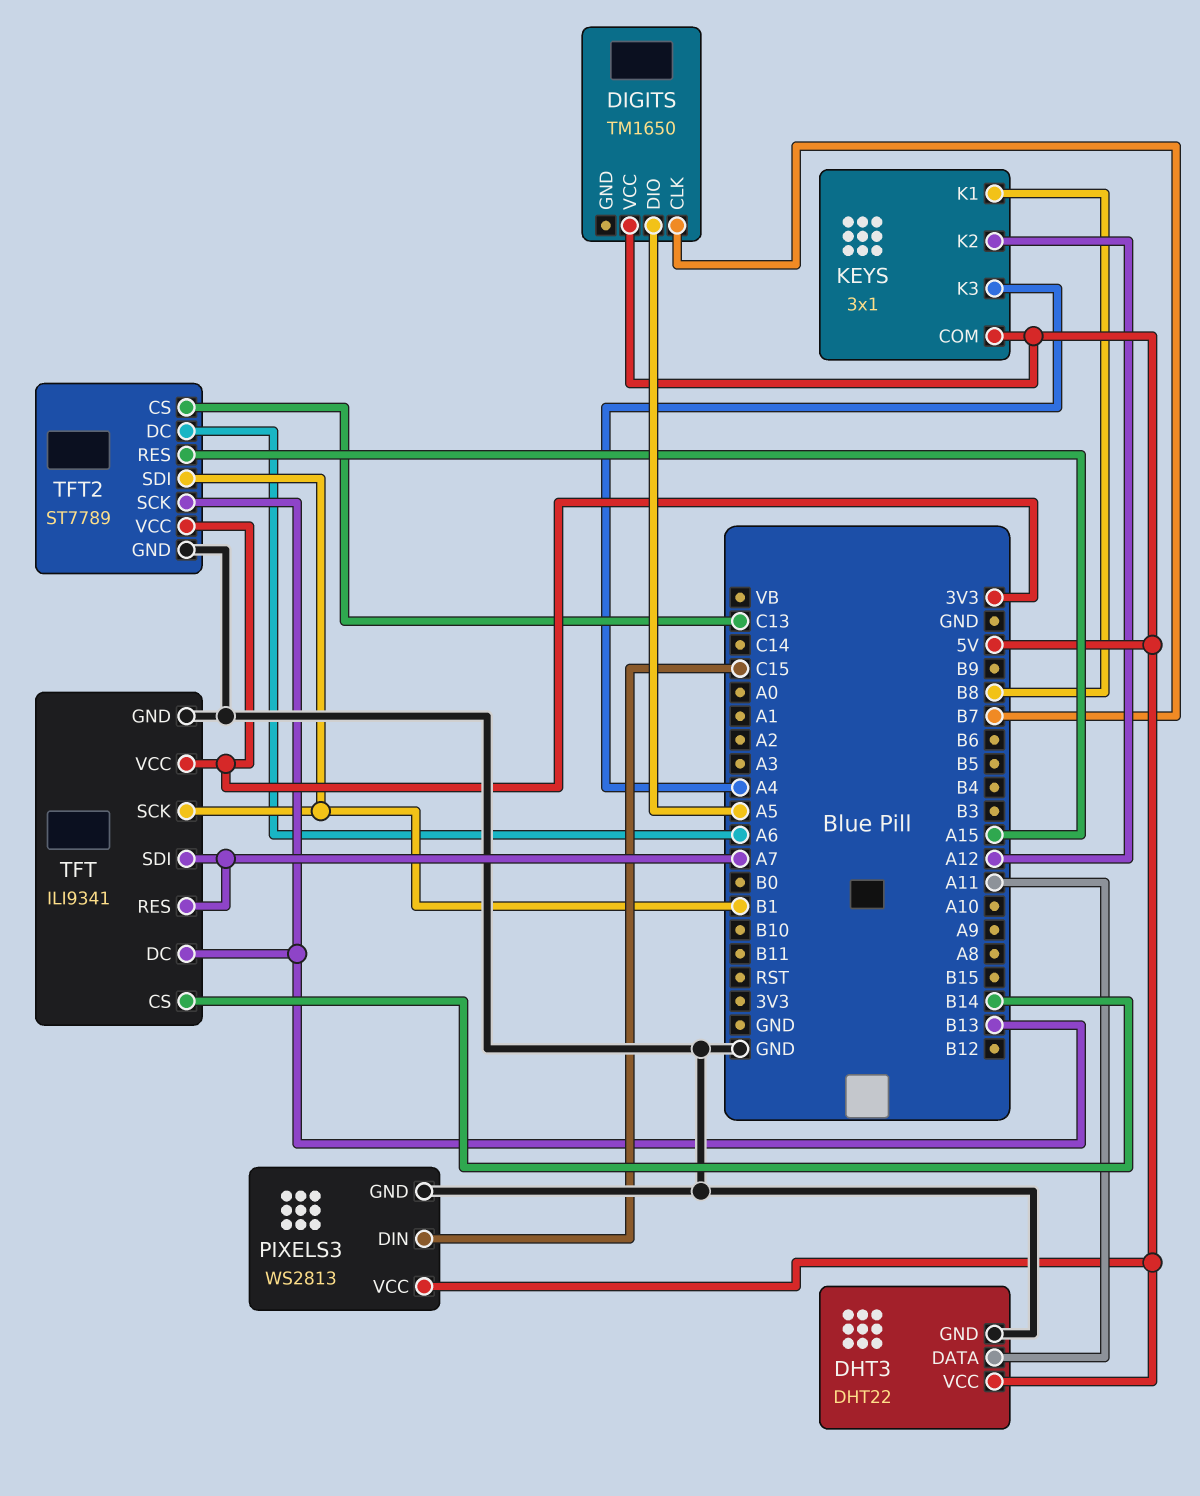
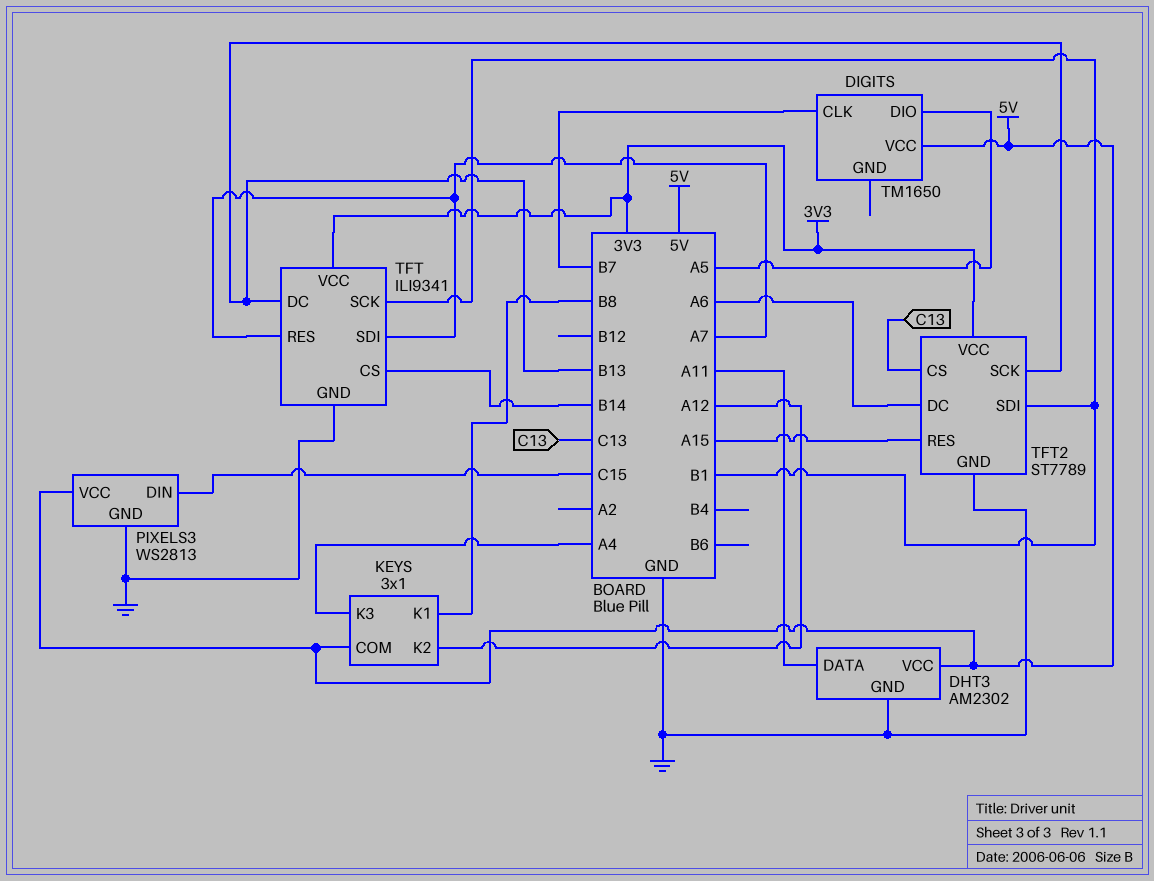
DHT3: DHT22 -> AM2302

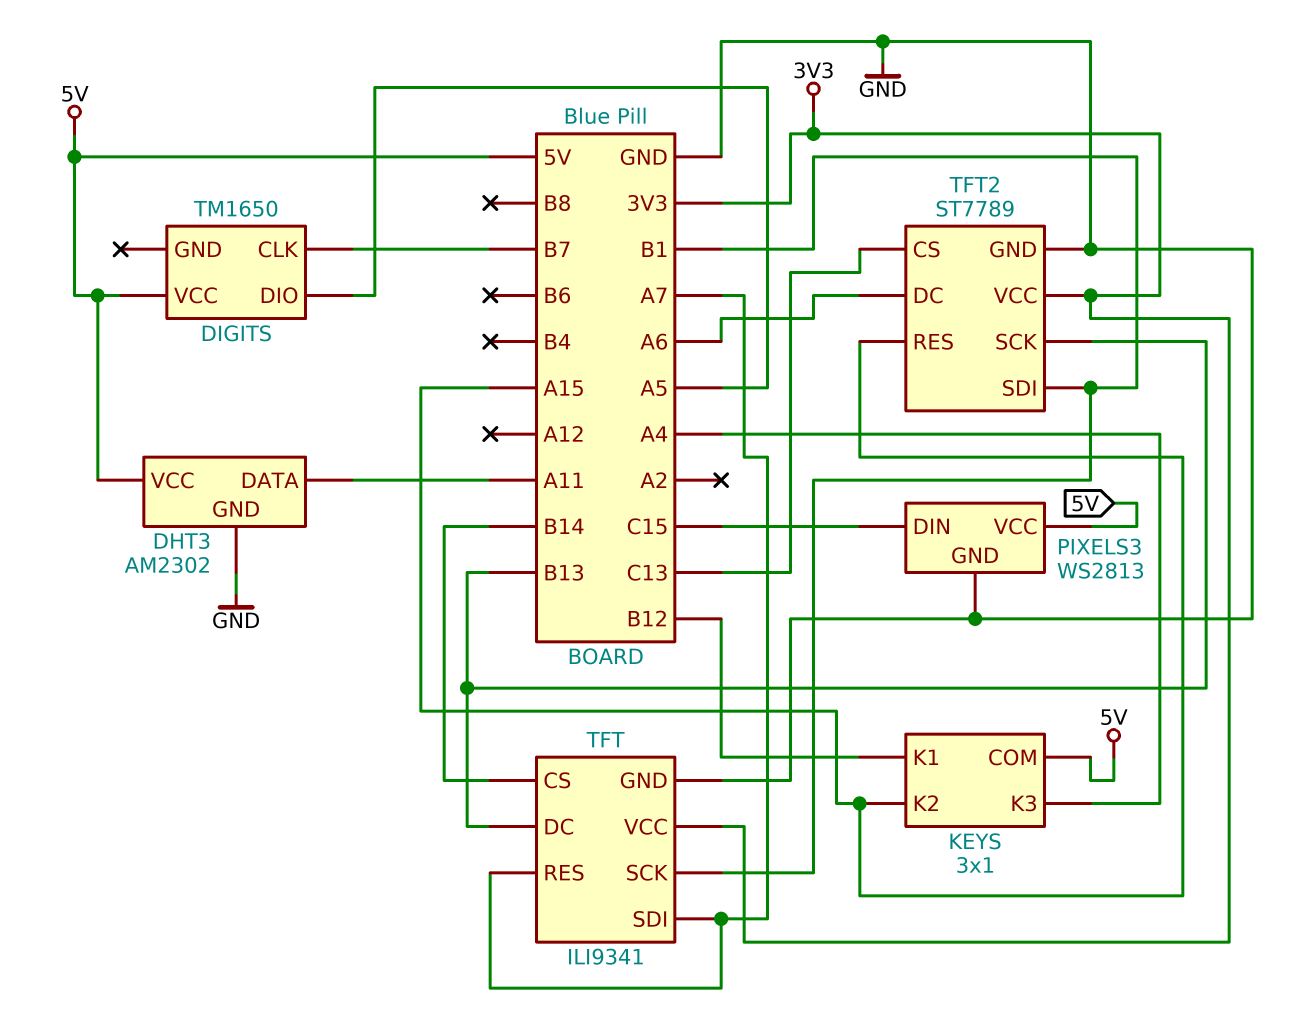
KEYS pin K1: B8 -> B12
KEYS pin K2: A12 -> A15

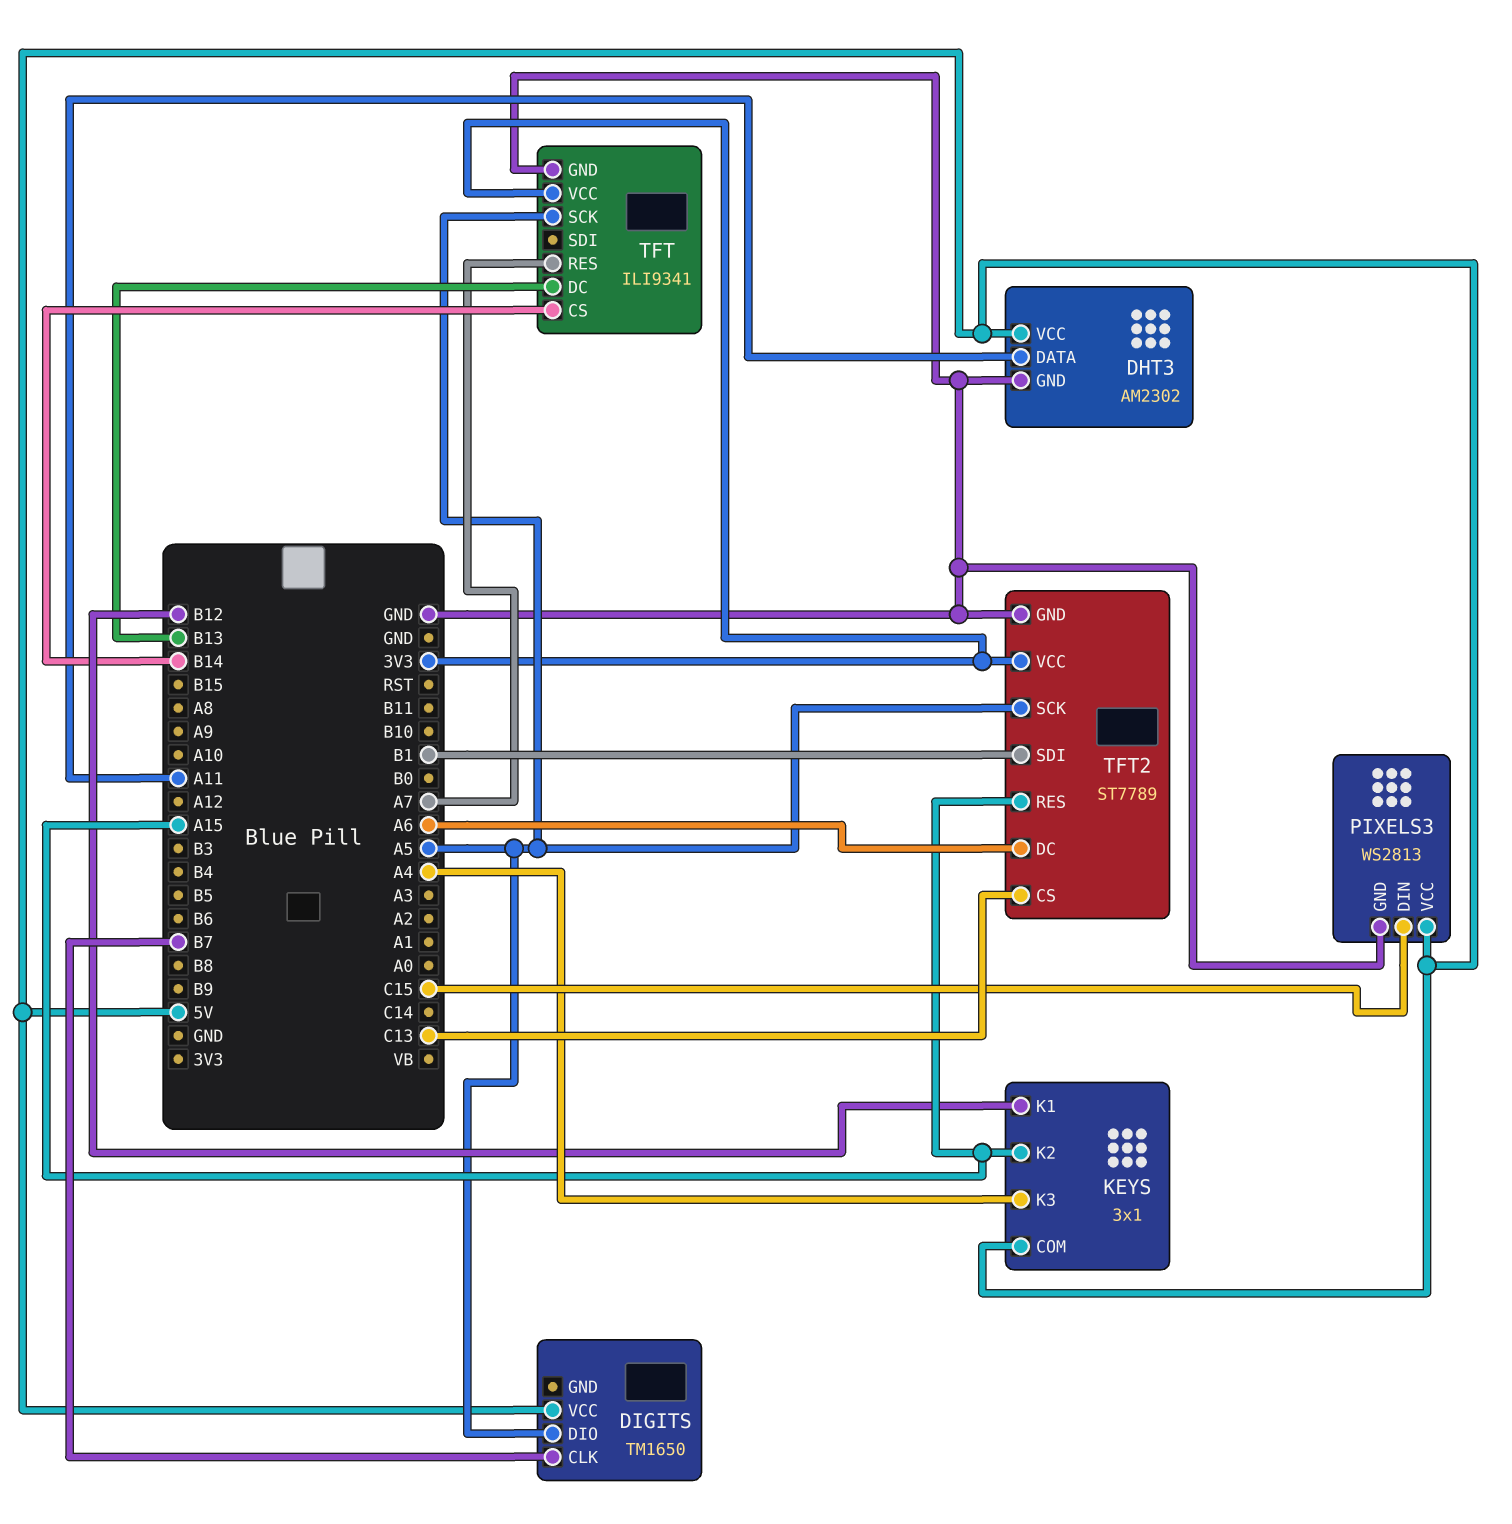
TFT pin SCK: B1 -> A5
TFT pin SDI: A7 -> none
TFT2 pin SCK: B13 -> A5

